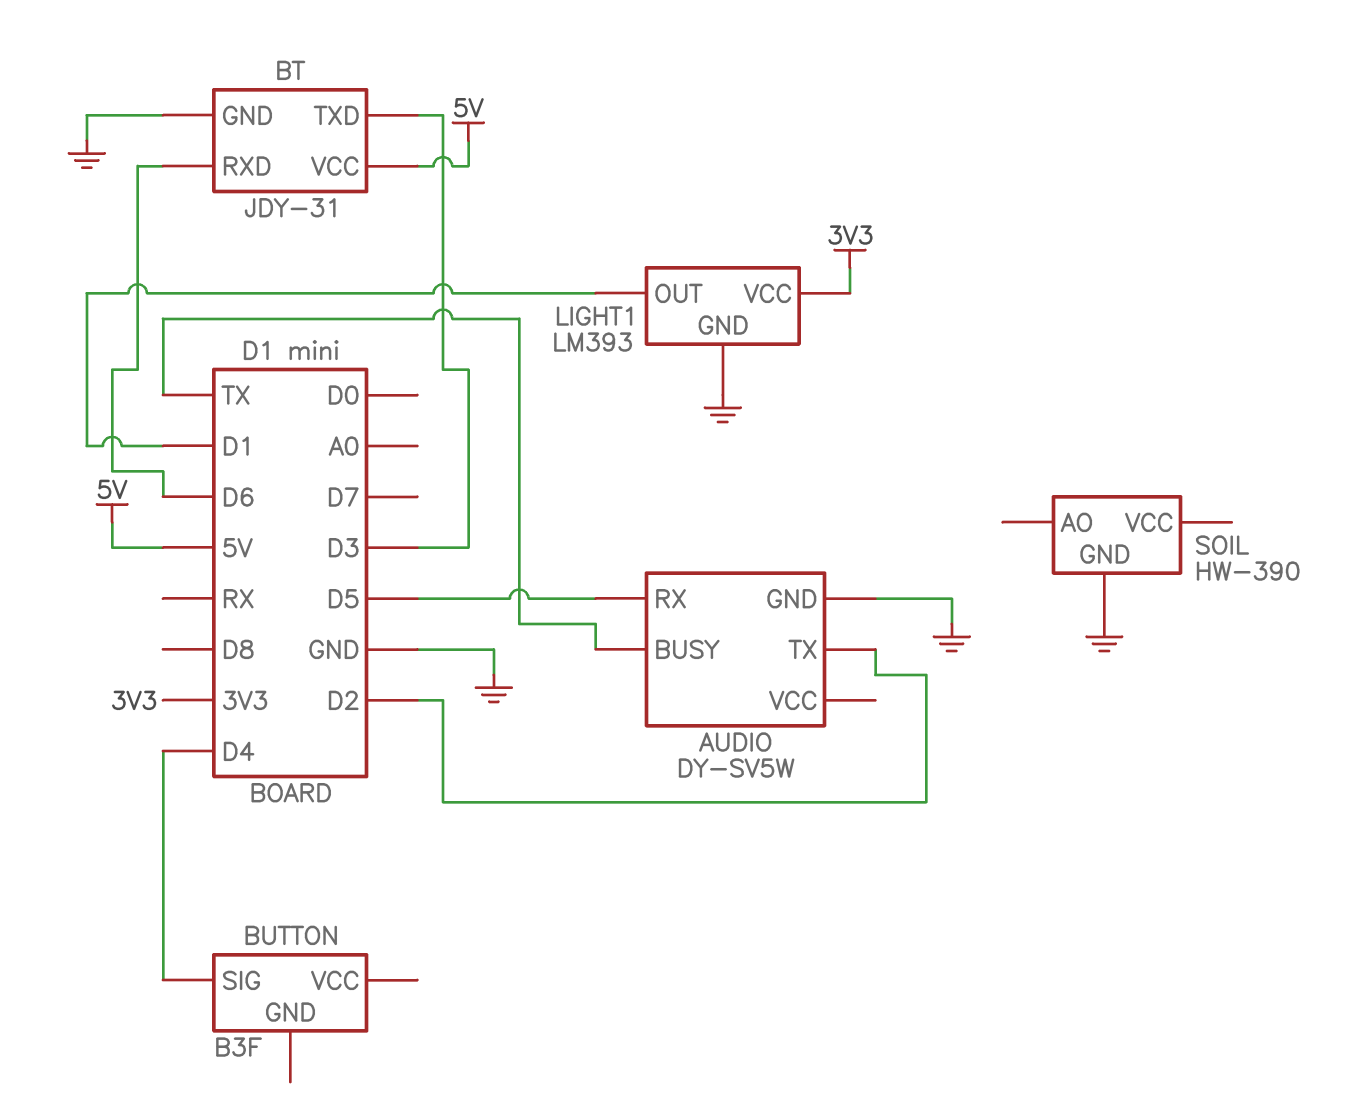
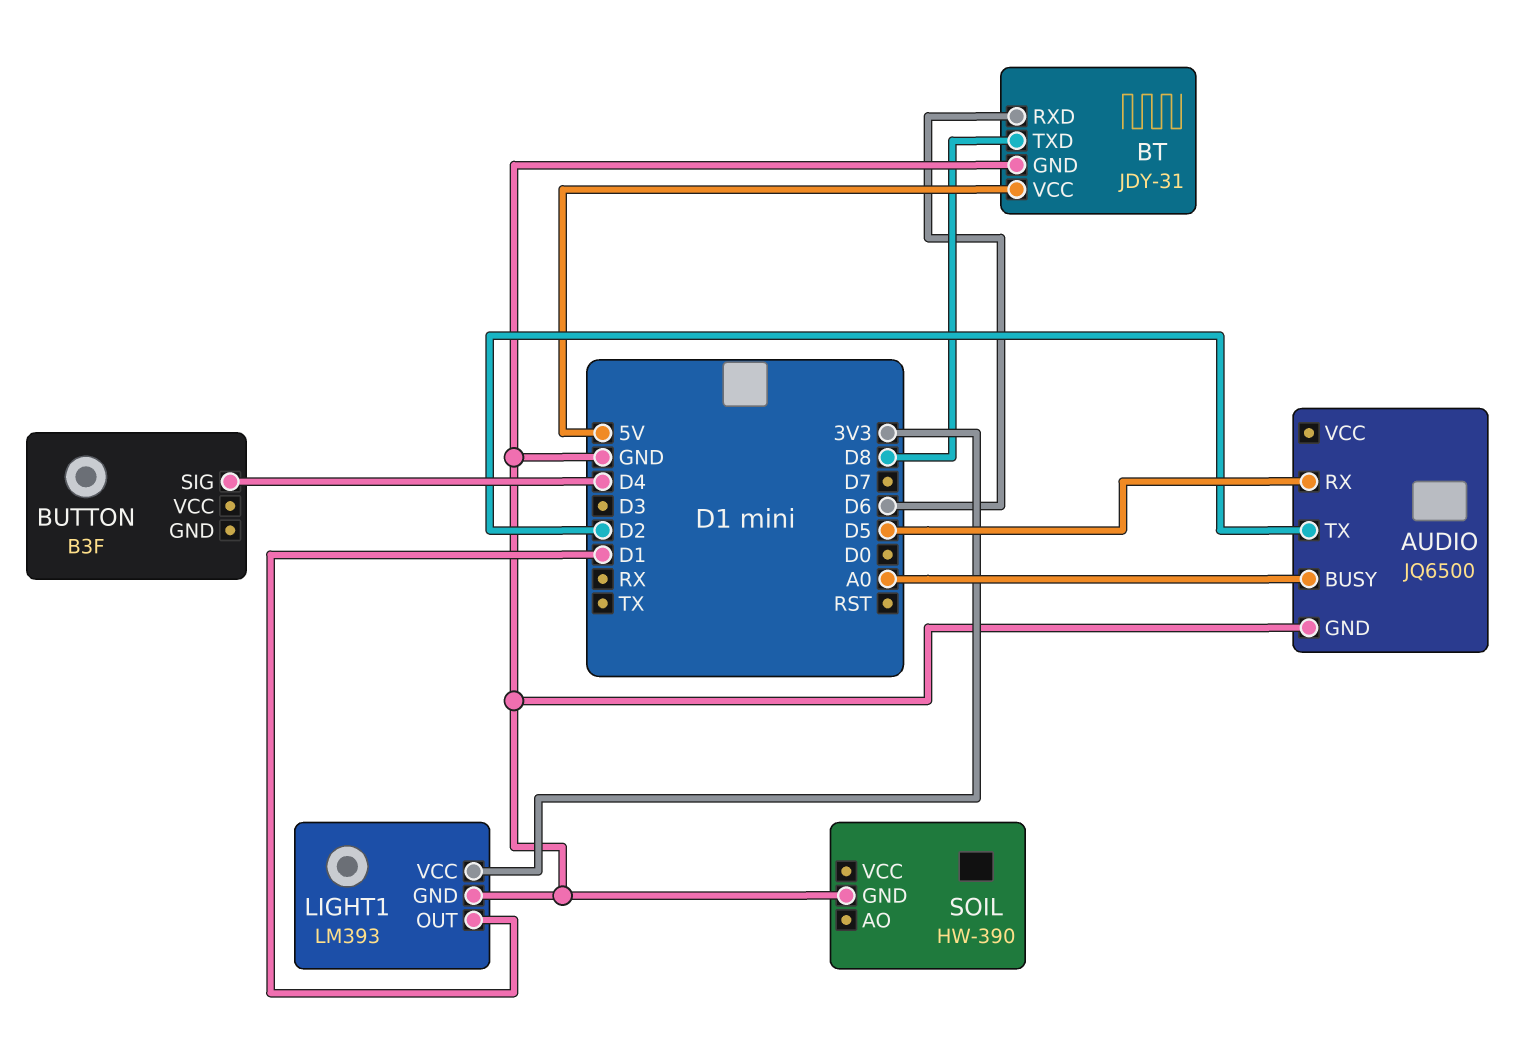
AUDIO: DY-SV5W -> JQ6500
AUDIO pin BUSY: TX -> A0
BT pin TXD: D3 -> D8

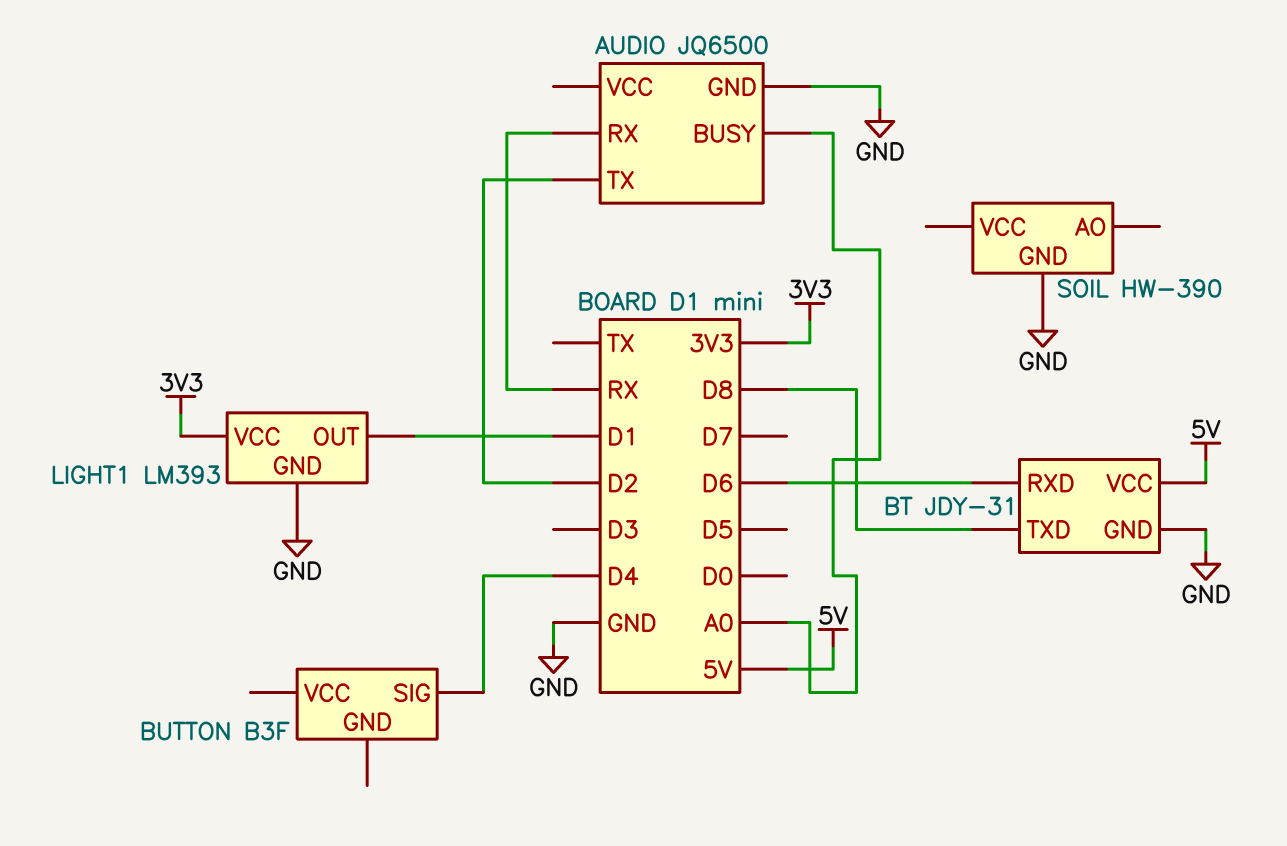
AUDIO pin RX: D5 -> RX

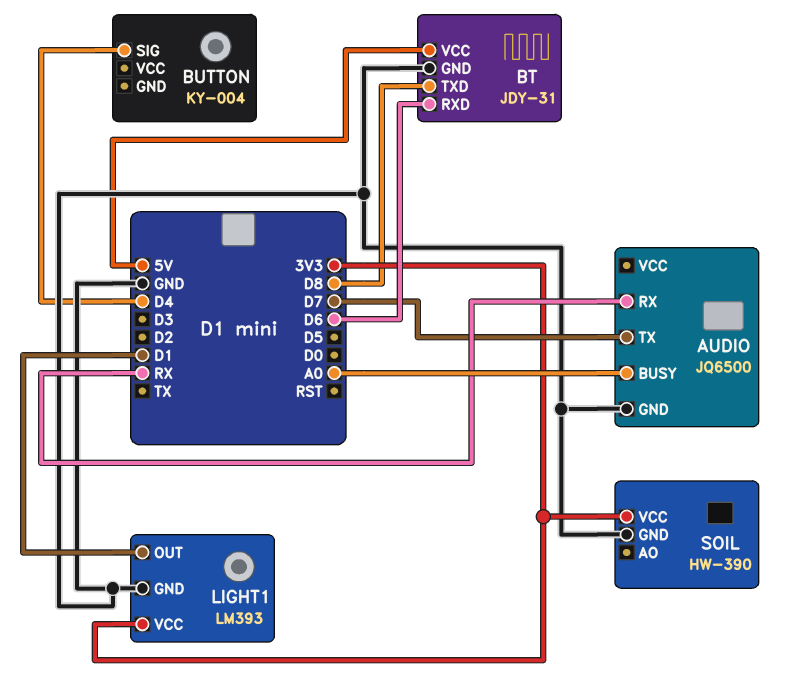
AUDIO pin TX: D2 -> D7
BUTTON: B3F -> KY-004
SOIL pin VCC: none -> 3V3

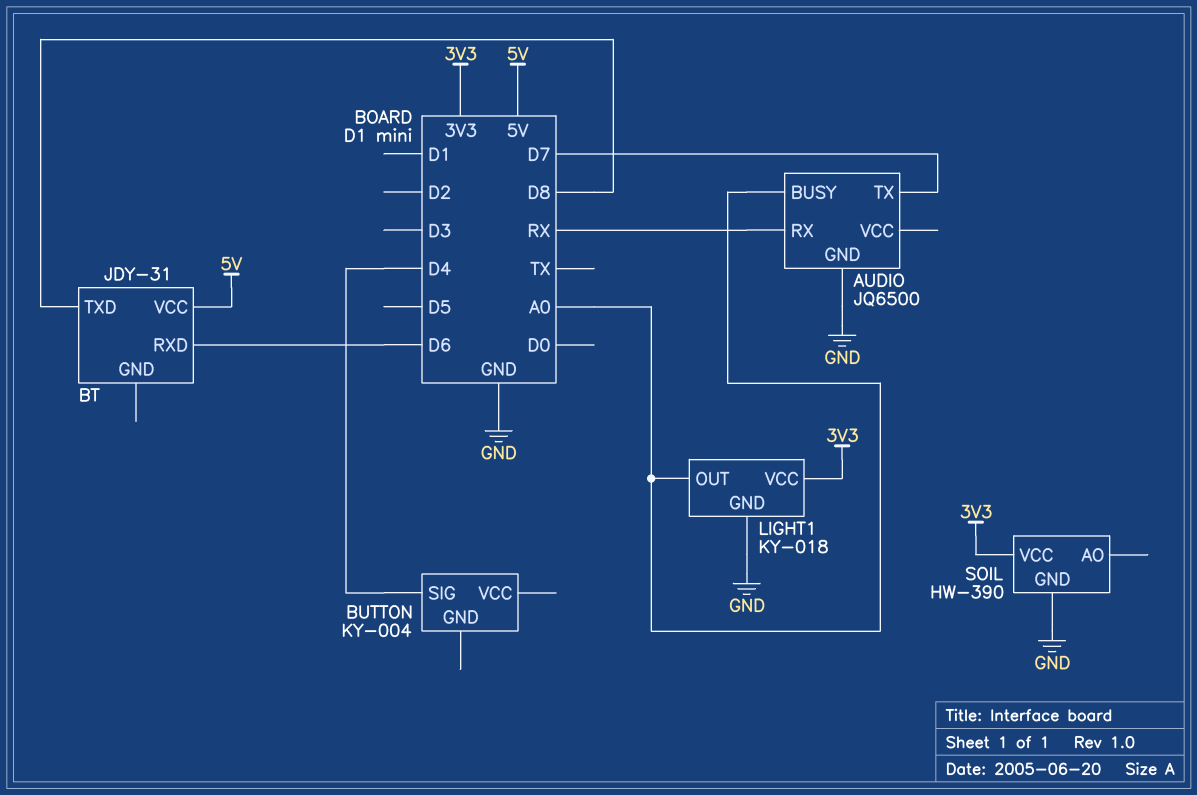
BT pin GND: GND -> none
LIGHT1: LM393 -> KY-018
LIGHT1 pin OUT: D1 -> A0

